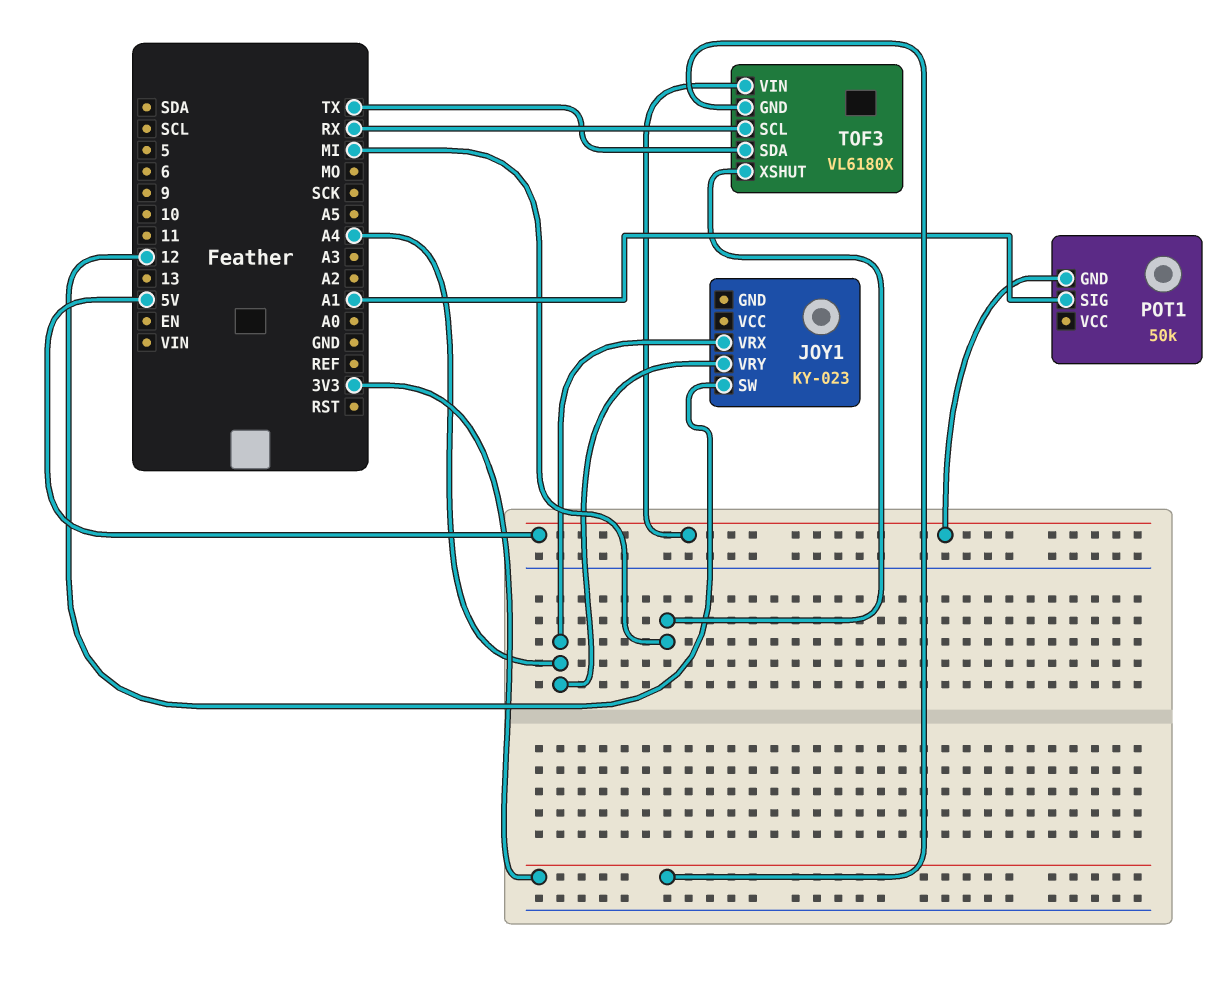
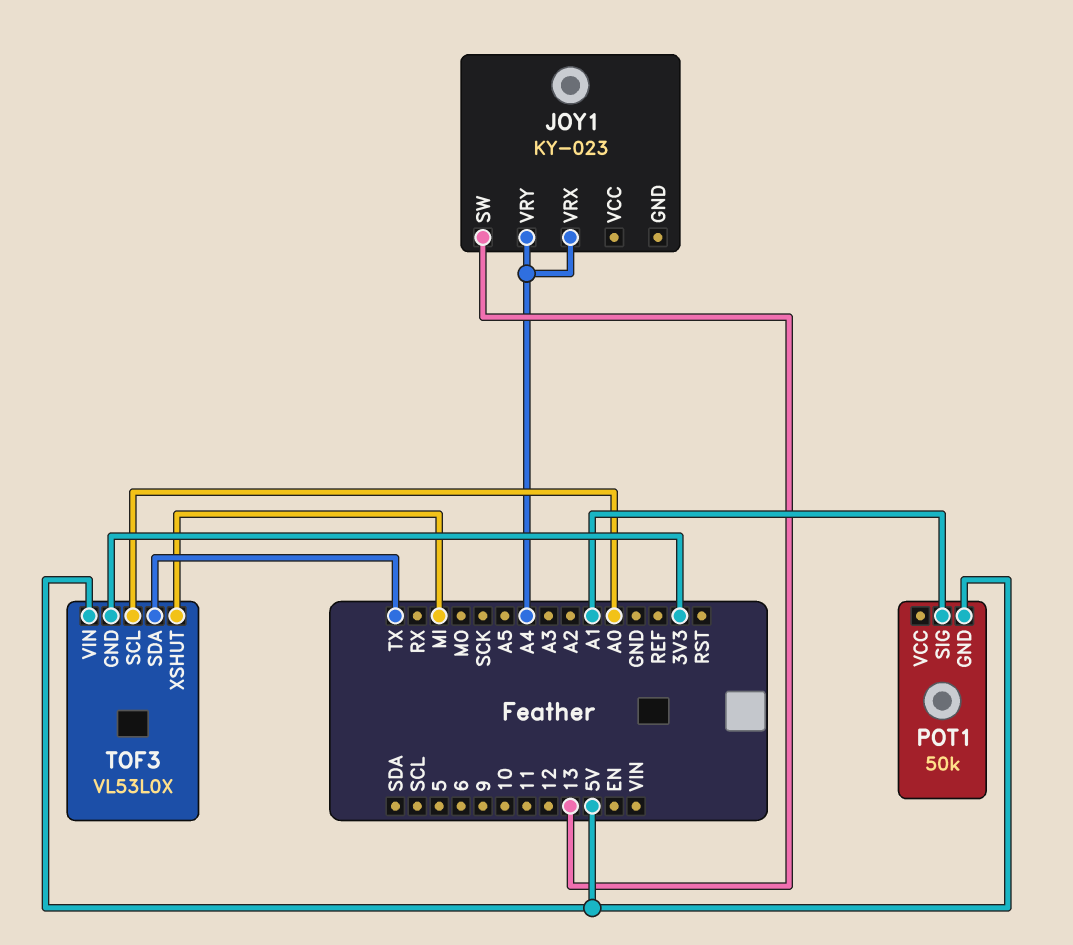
JOY1 pin SW: 12 -> 13
TOF3: VL6180X -> VL53L0X
TOF3 pin SCL: RX -> A0

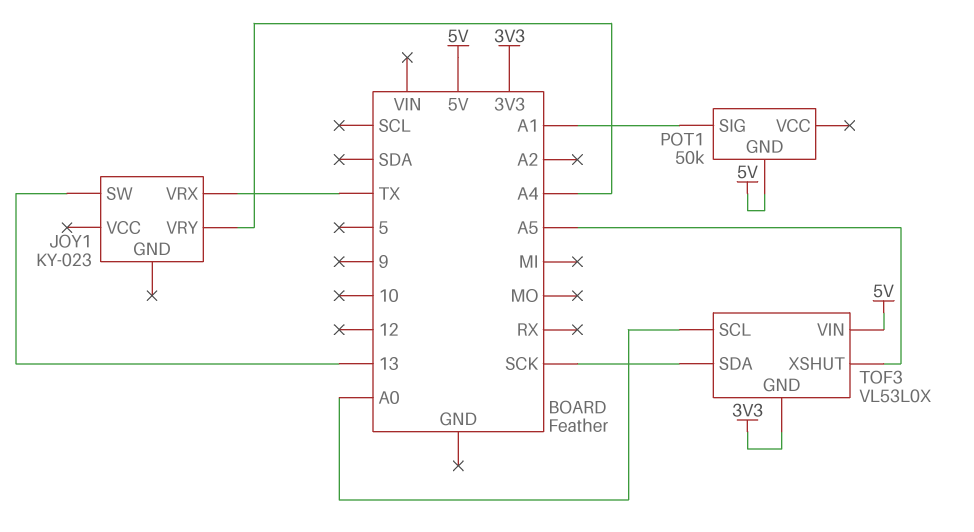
JOY1 pin VRX: A4 -> TX
TOF3 pin SDA: TX -> SCK
TOF3 pin XSHUT: MI -> A5

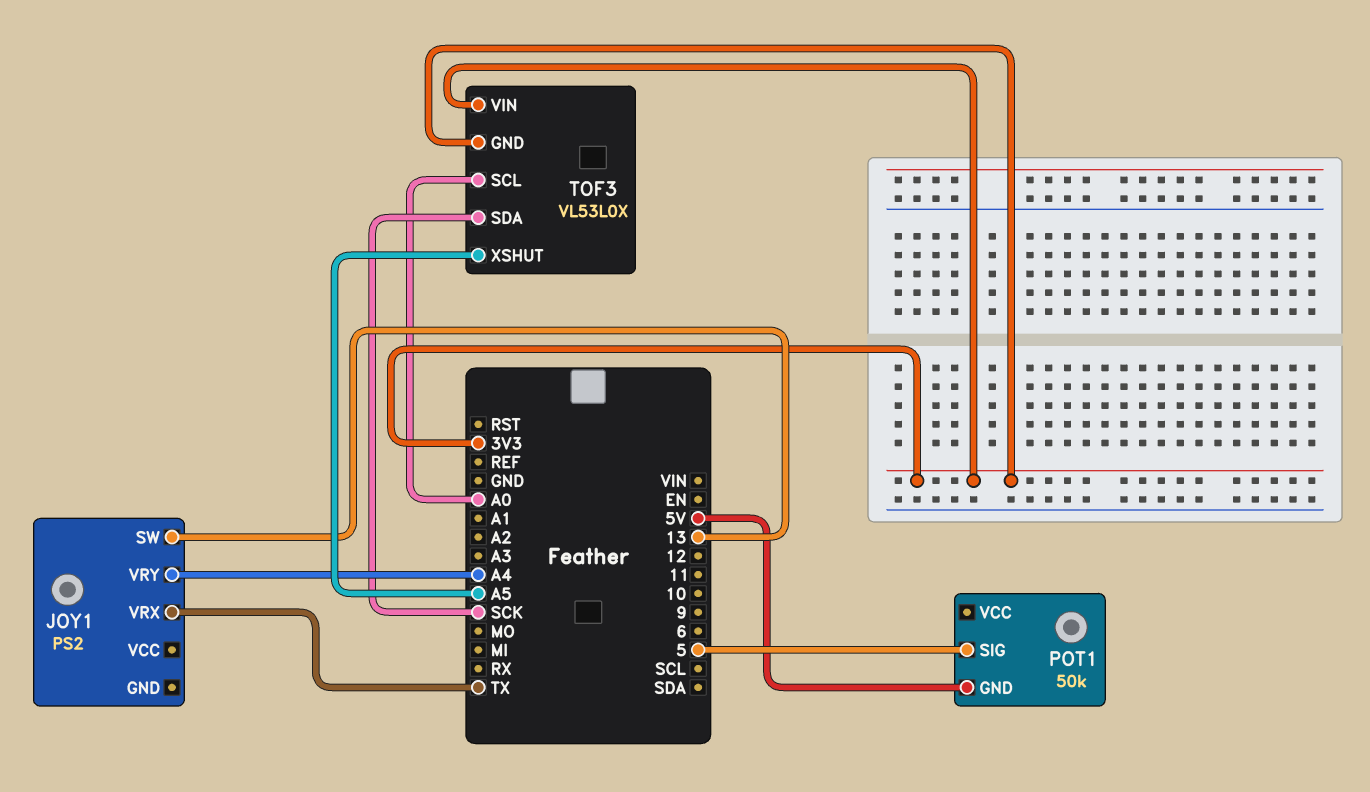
JOY1: KY-023 -> PS2
POT1 pin SIG: A1 -> 5
TOF3 pin VIN: 5V -> 3V3

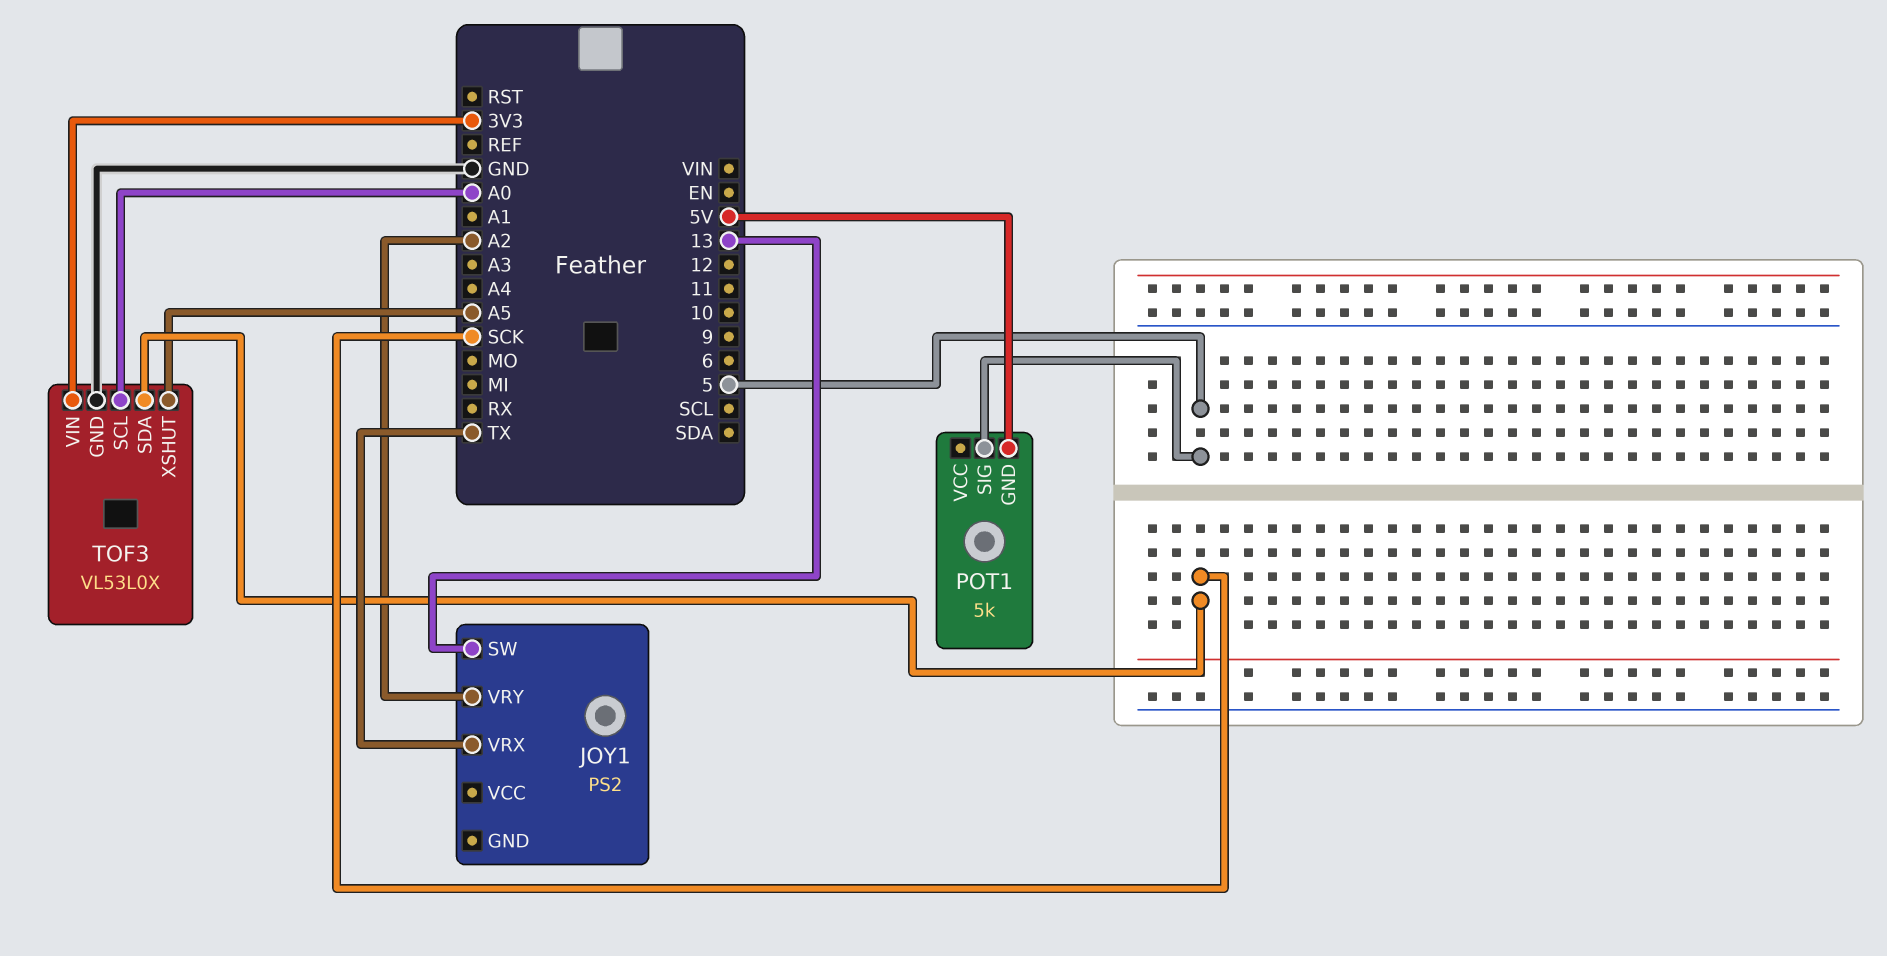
JOY1 pin VRY: A4 -> A2
POT1: 50k -> 5k
TOF3 pin GND: 3V3 -> GND

